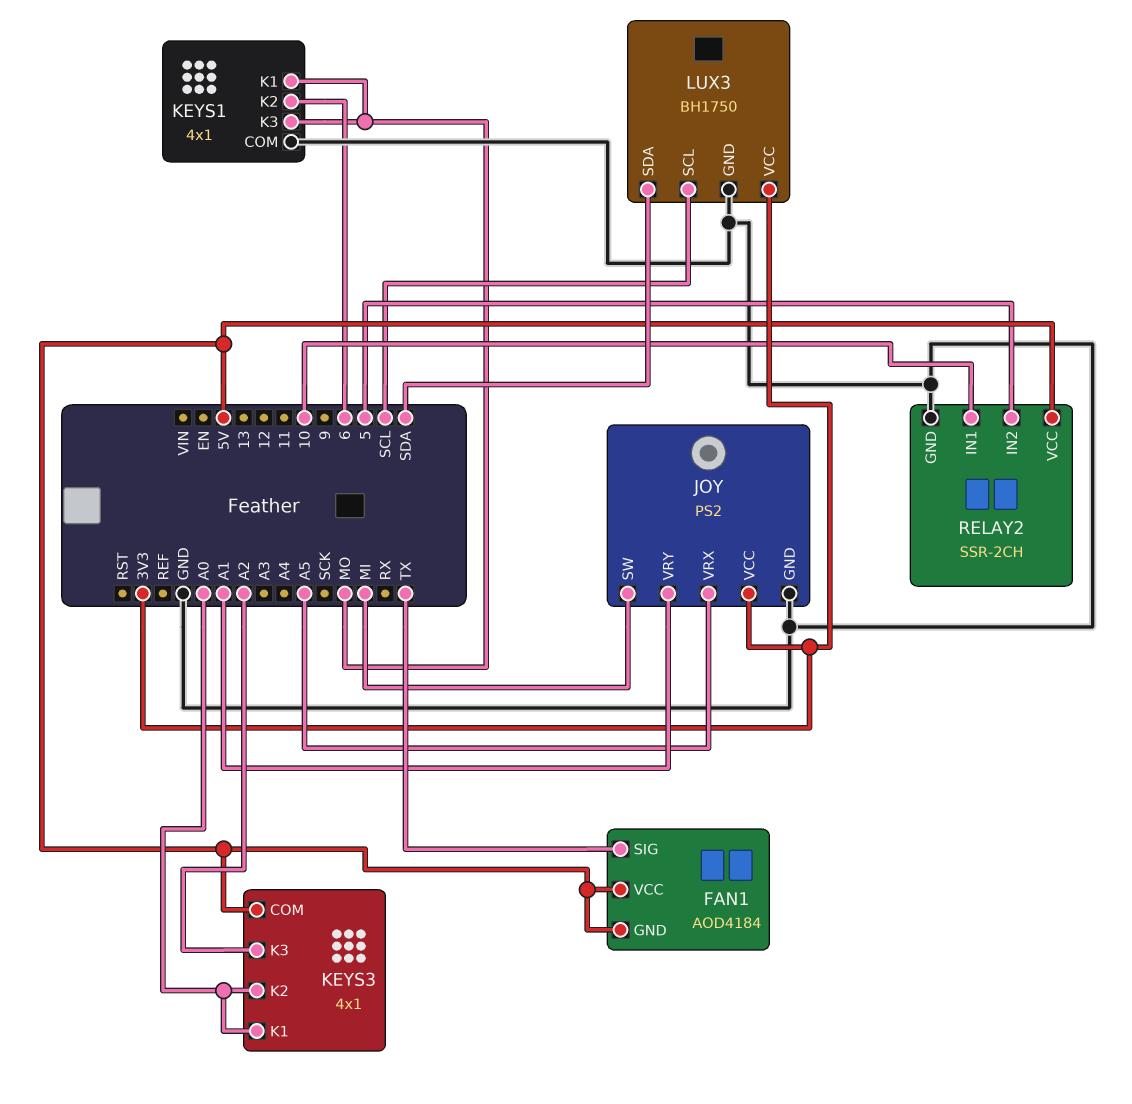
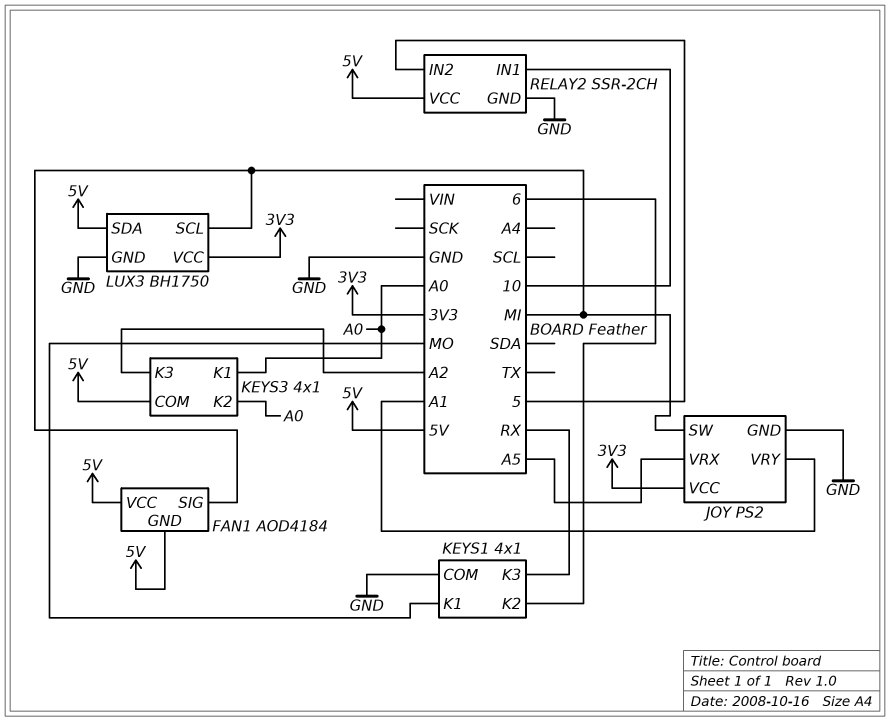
FAN1 pin SIG: TX -> MI
KEYS1 pin K3: MO -> RX
LUX3 pin SCL: SCL -> MI
LUX3 pin SDA: SDA -> 5V

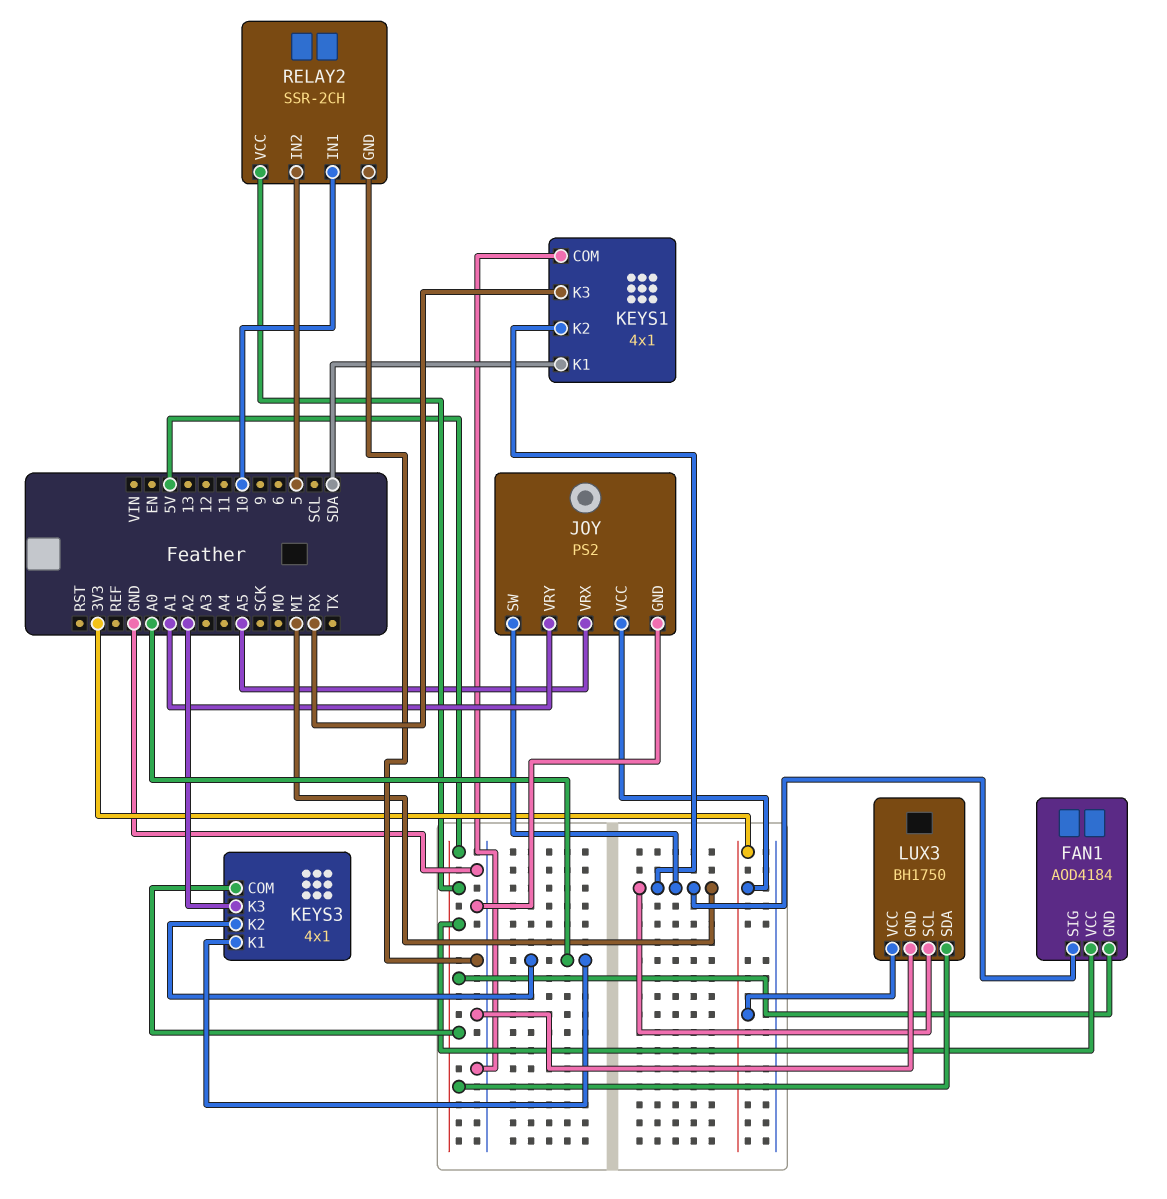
KEYS1 pin K1: MO -> SDA
KEYS1 pin K2: 6 -> MI

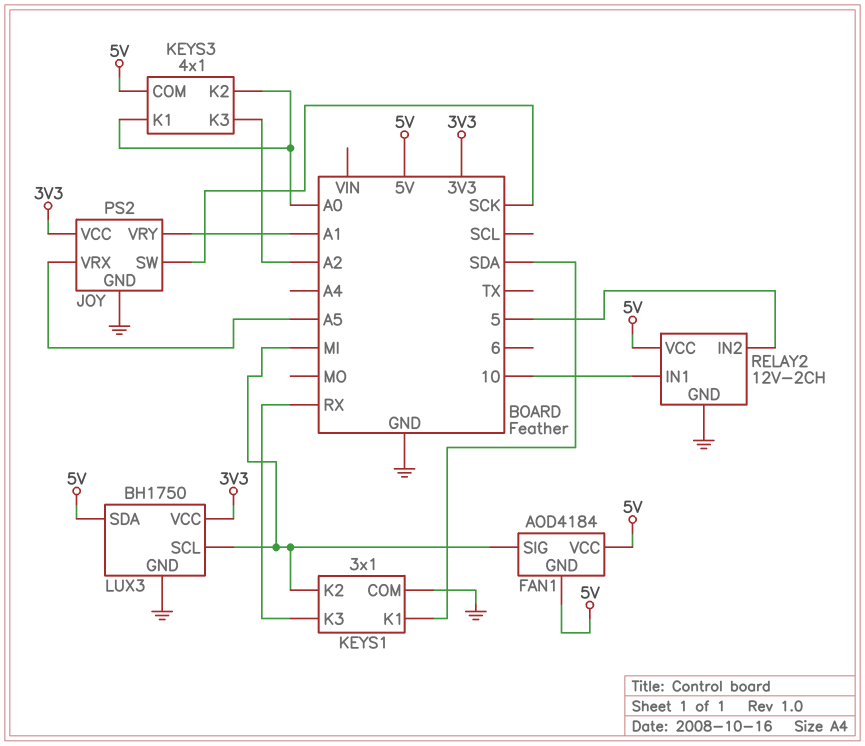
JOY pin SW: MI -> SCK
KEYS1: 4x1 -> 3x1
RELAY2: SSR-2CH -> 12V-2CH

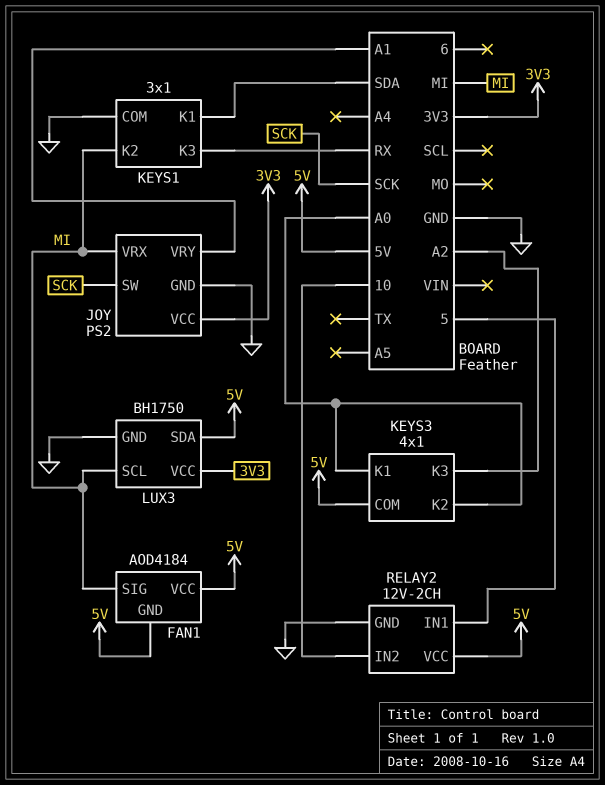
JOY pin VRX: A5 -> MI
RELAY2 pin IN1: 10 -> 5
RELAY2 pin IN2: 5 -> 10

